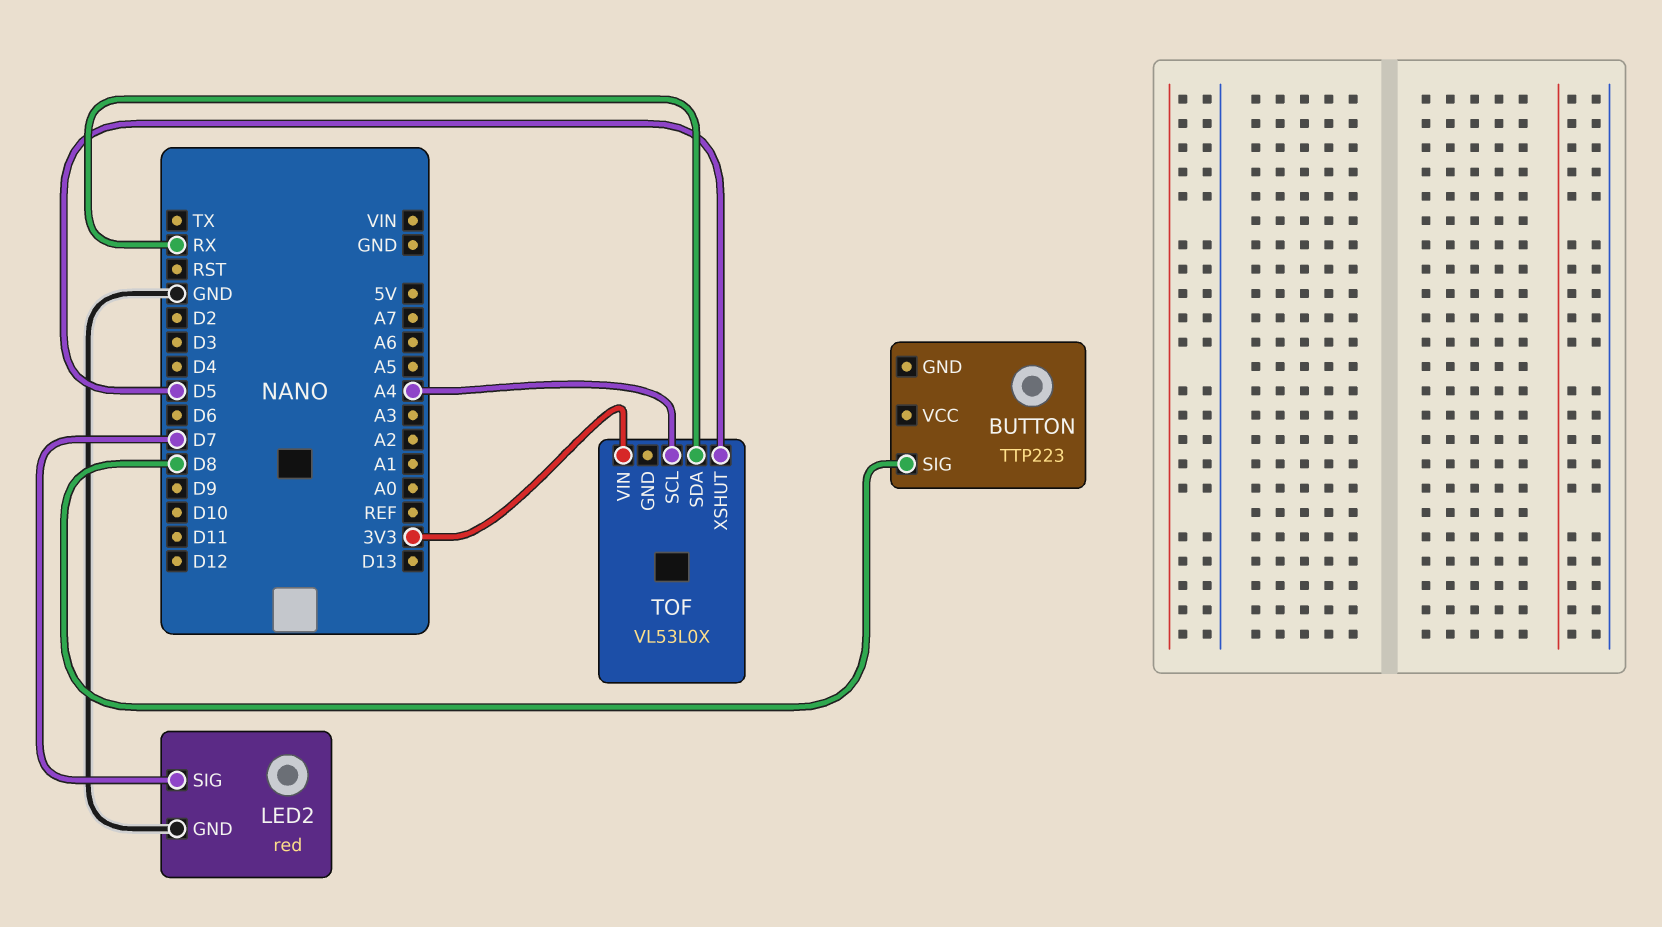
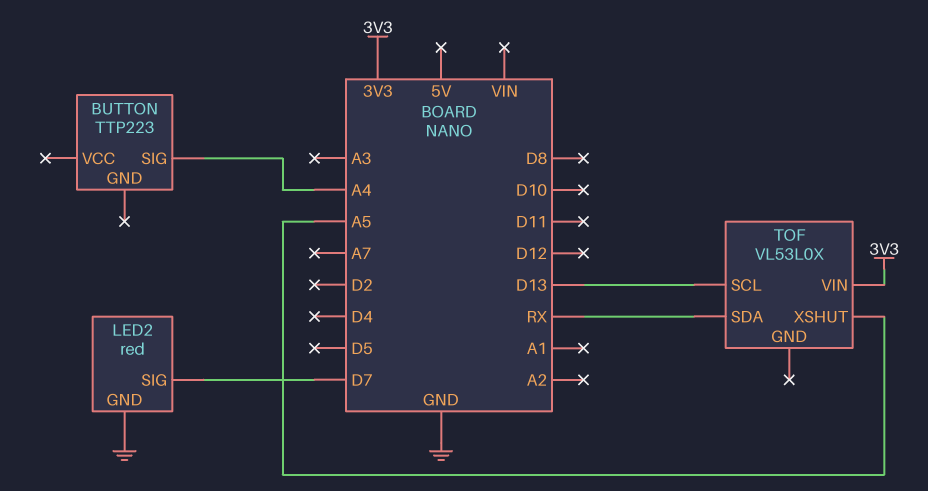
BUTTON pin SIG: D8 -> A4
TOF pin SCL: A4 -> D13
TOF pin XSHUT: D5 -> A5

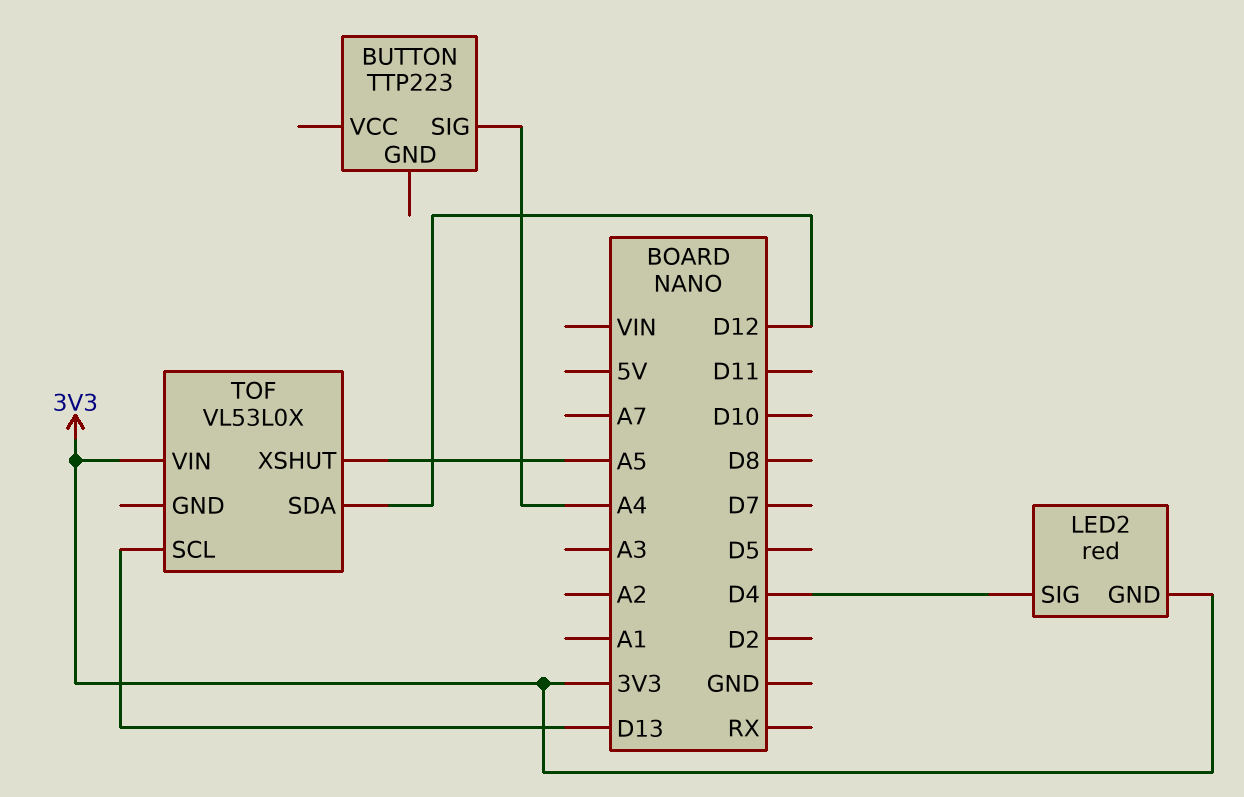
LED2 pin GND: GND -> 3V3
LED2 pin SIG: D7 -> D4
TOF pin SDA: RX -> D12

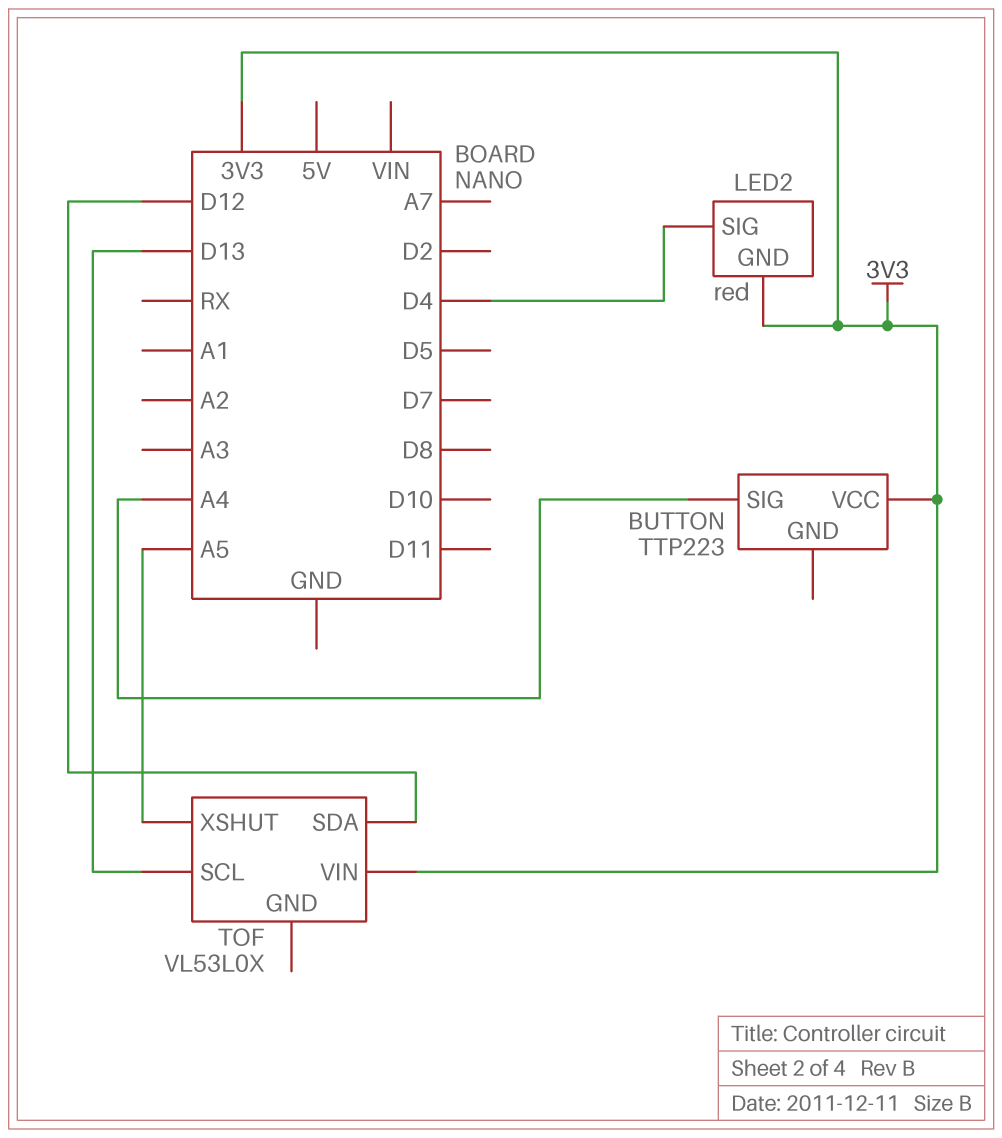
BUTTON pin VCC: none -> 3V3

